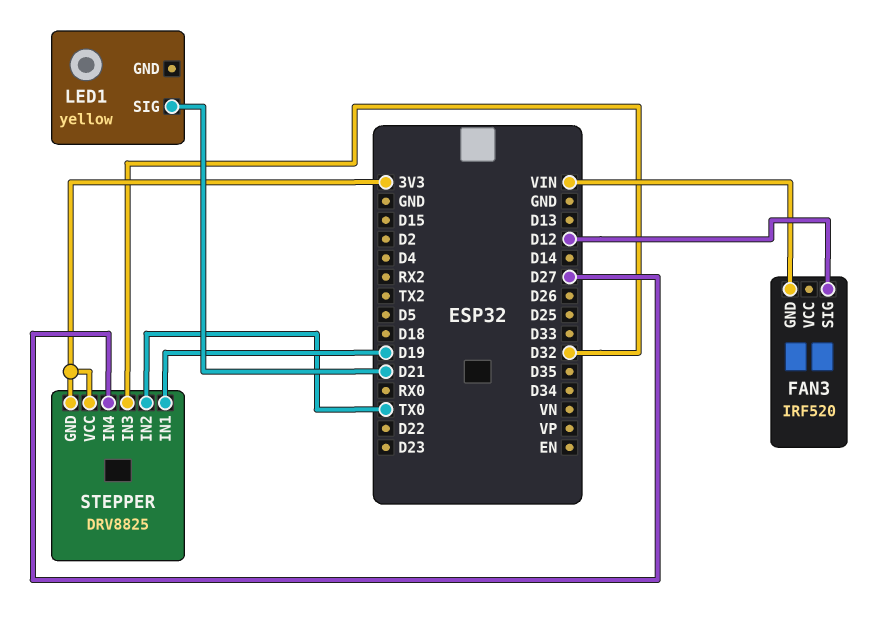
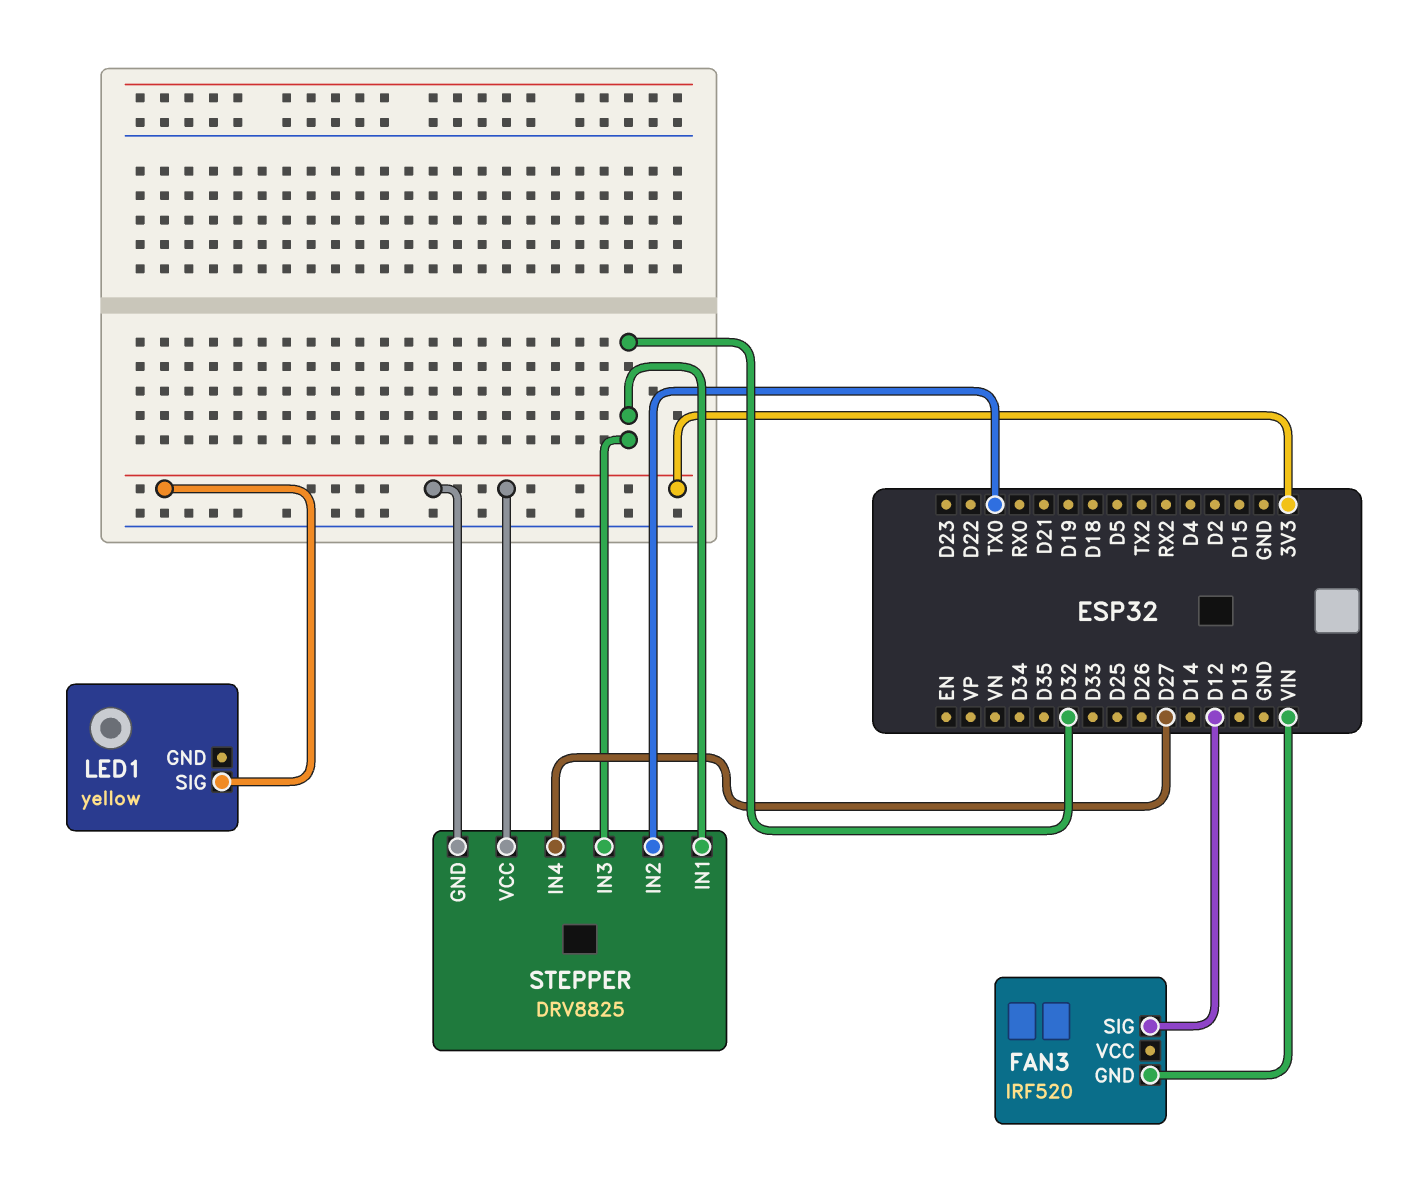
LED1 pin SIG: D21 -> 3V3
STEPPER pin IN1: D19 -> D32

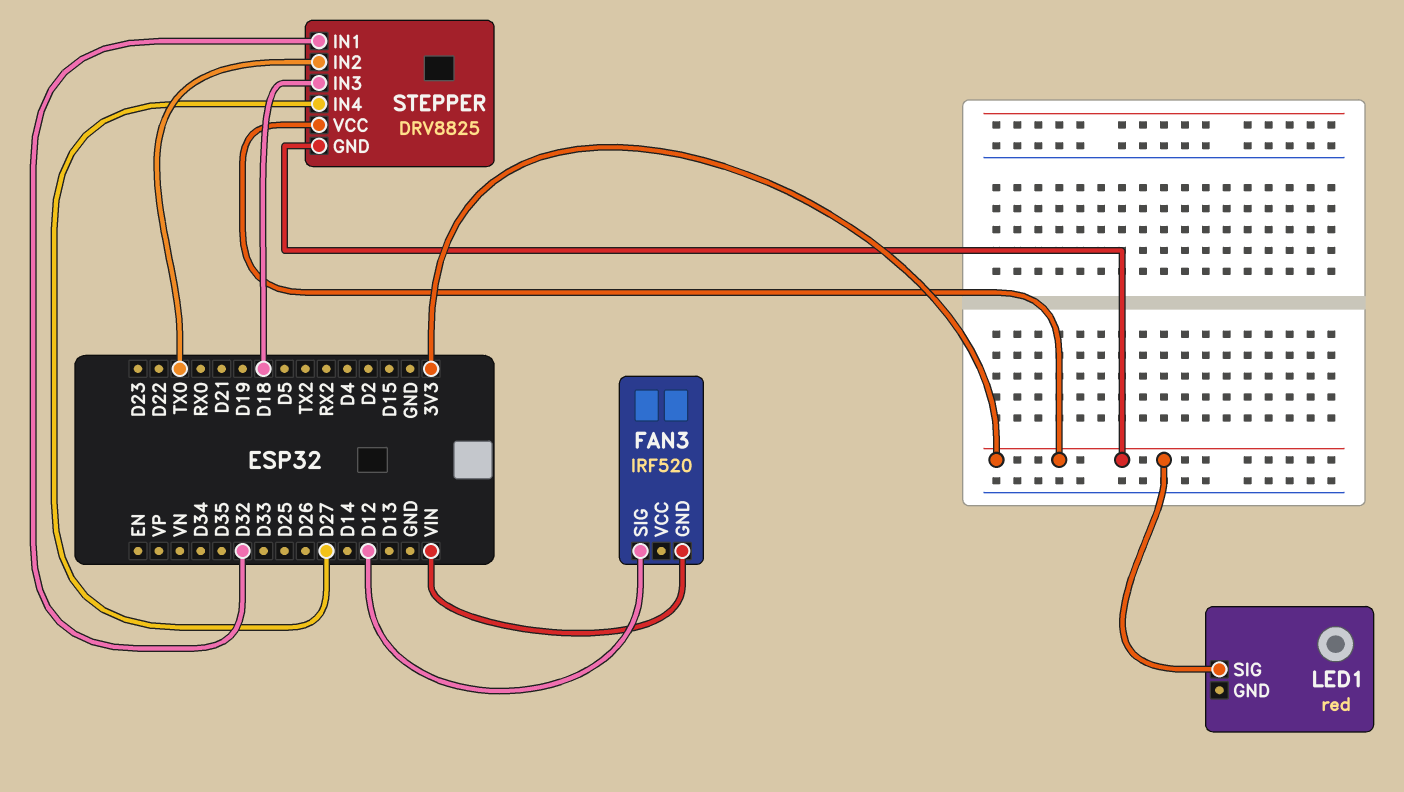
LED1: yellow -> red
STEPPER pin IN3: D32 -> D18

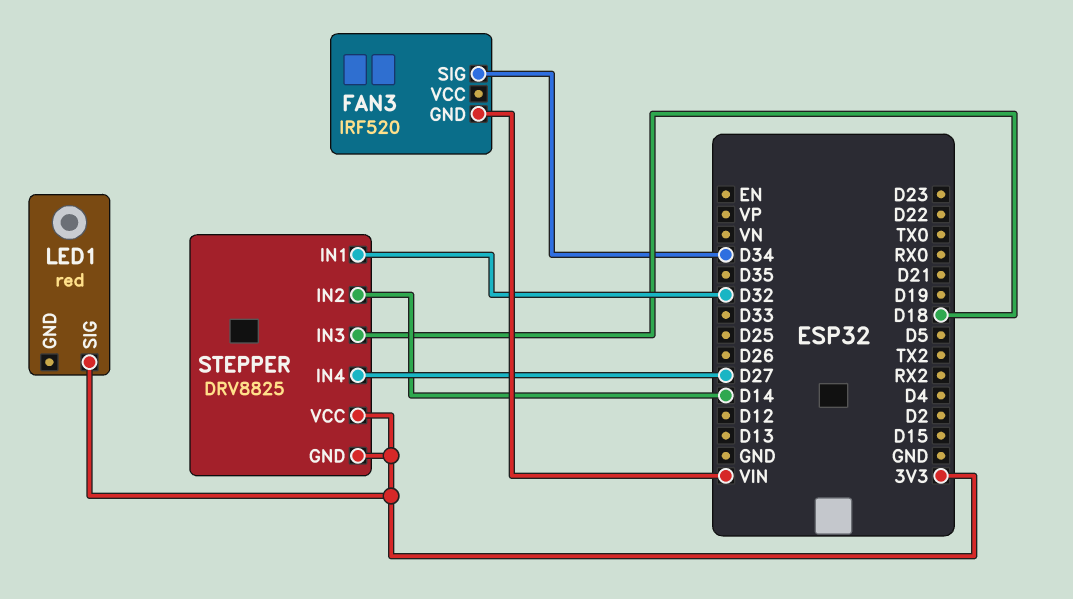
FAN3 pin SIG: D12 -> D34
STEPPER pin IN2: TX0 -> D14

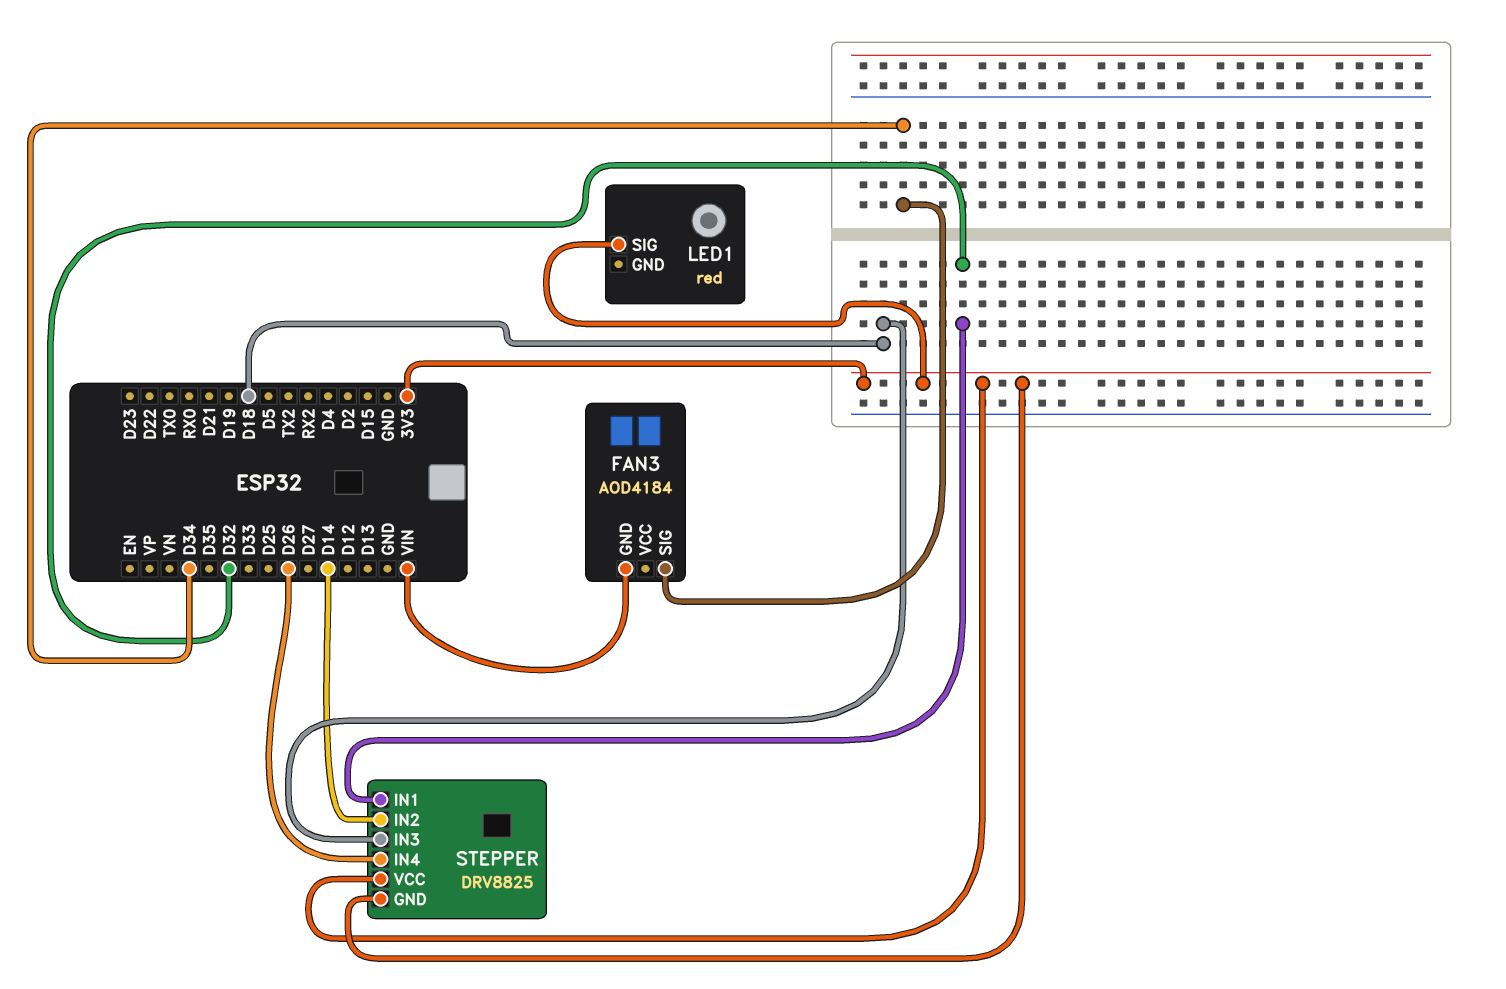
FAN3: IRF520 -> AOD4184
STEPPER pin IN4: D27 -> D26

